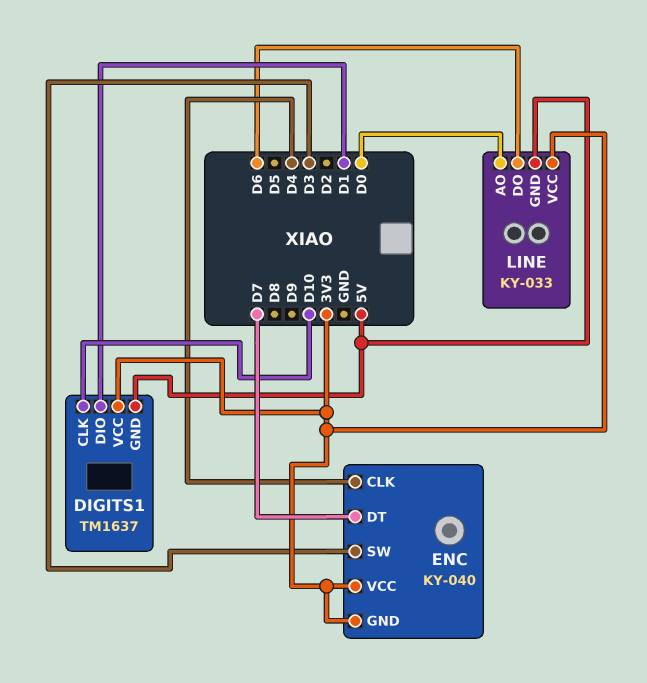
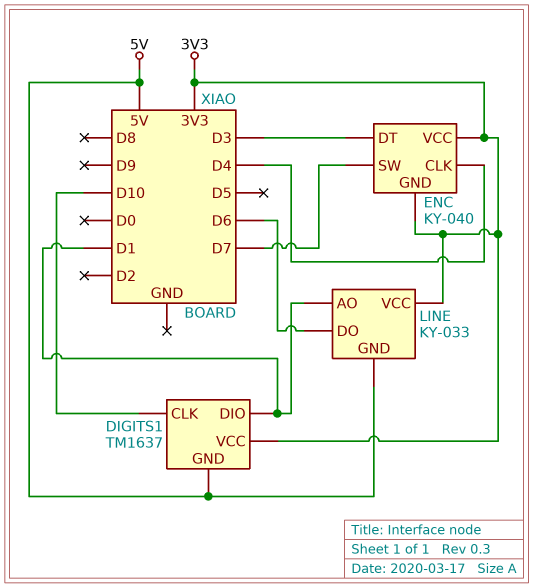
ENC pin DT: D7 -> D3
ENC pin SW: D3 -> D7
LINE pin AO: D0 -> D1

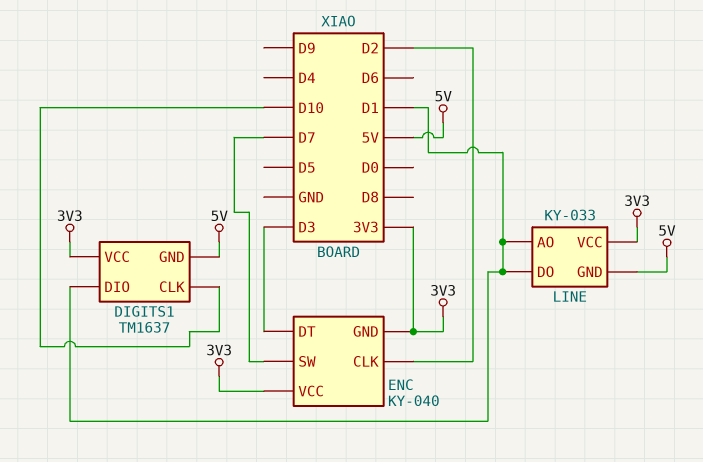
ENC pin CLK: D4 -> D2
LINE pin DO: D6 -> D1

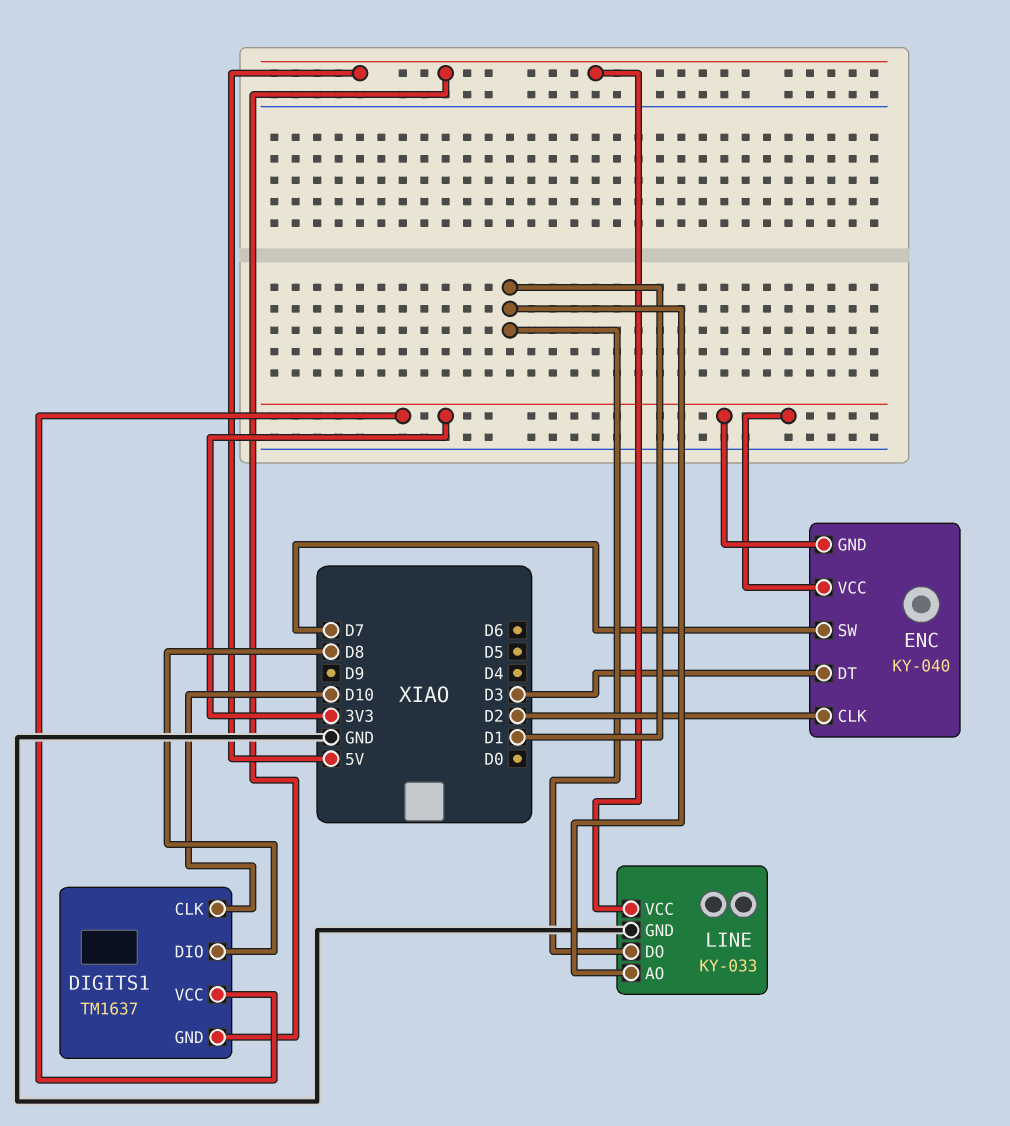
DIGITS1 pin DIO: D1 -> D8
LINE pin GND: 5V -> GND
LINE pin VCC: 3V3 -> 5V

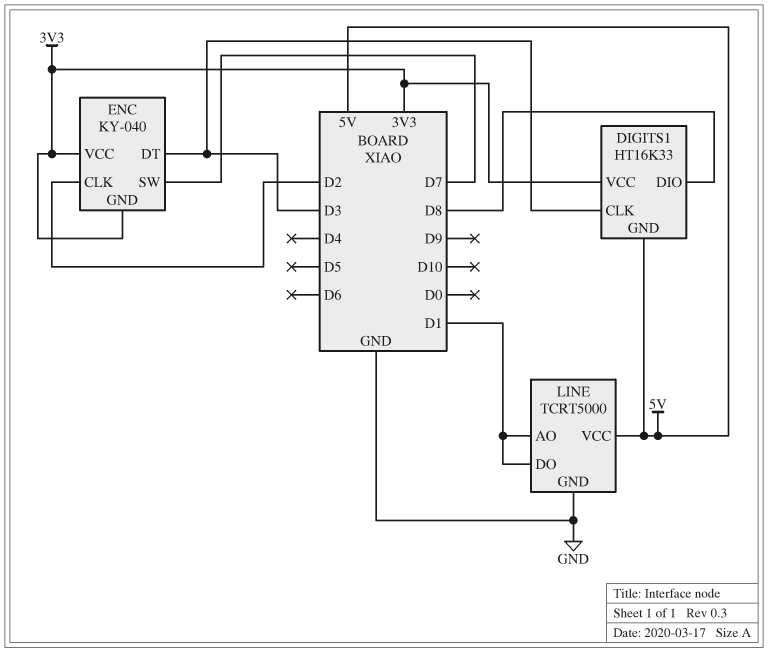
DIGITS1: TM1637 -> HT16K33
DIGITS1 pin CLK: D10 -> D3
LINE: KY-033 -> TCRT5000

